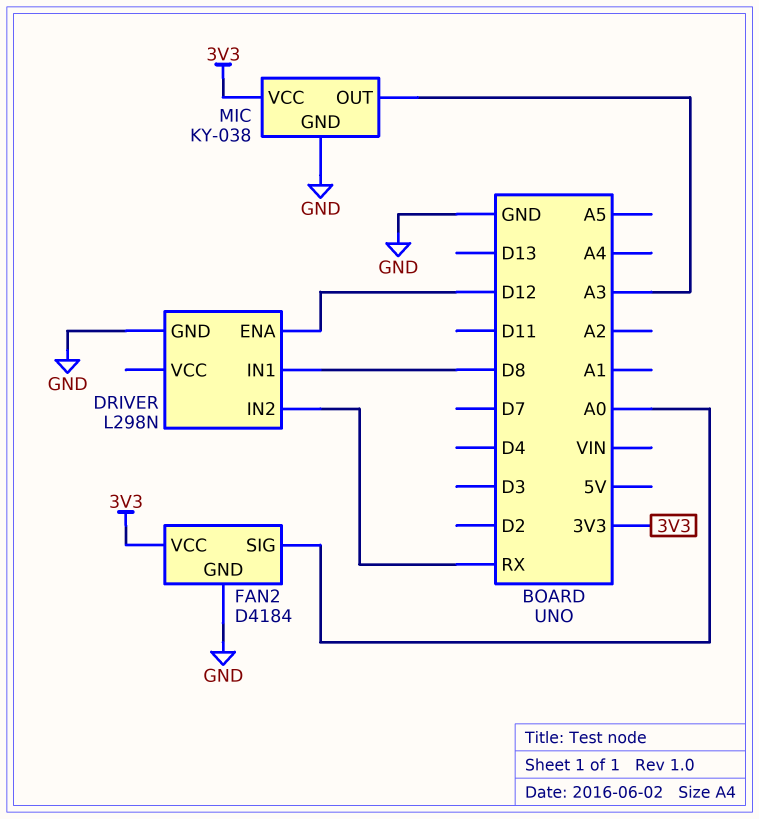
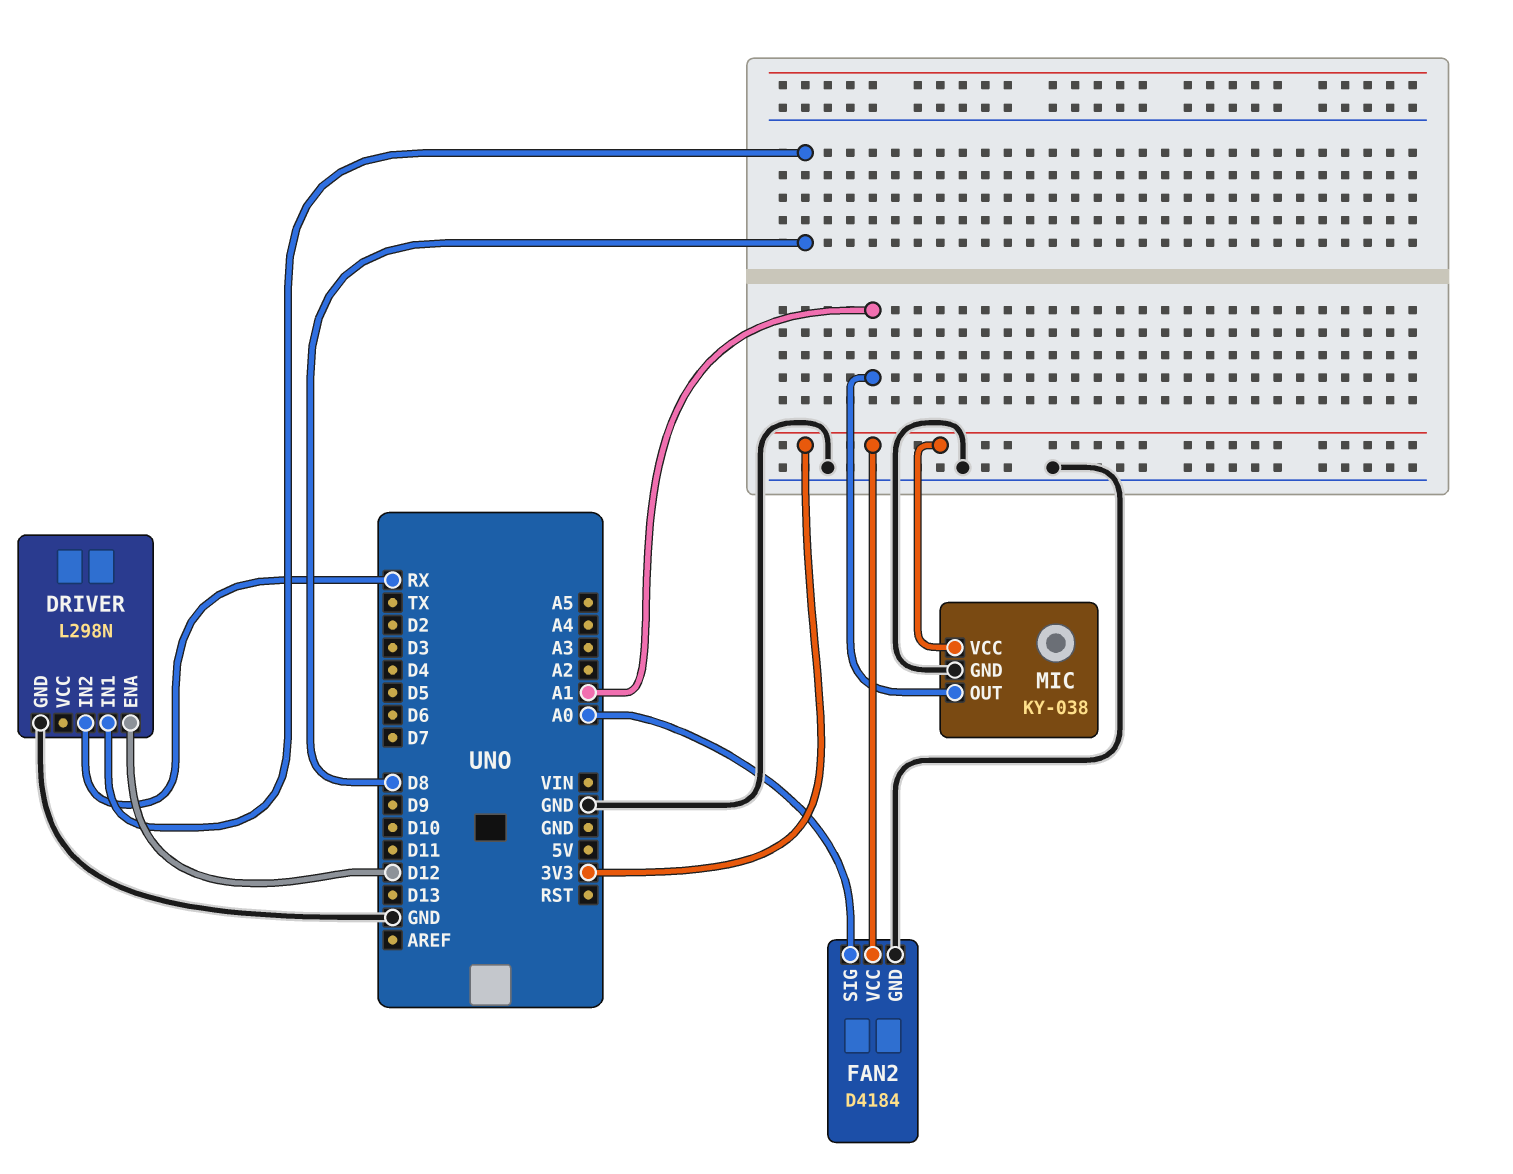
MIC pin OUT: A3 -> A1

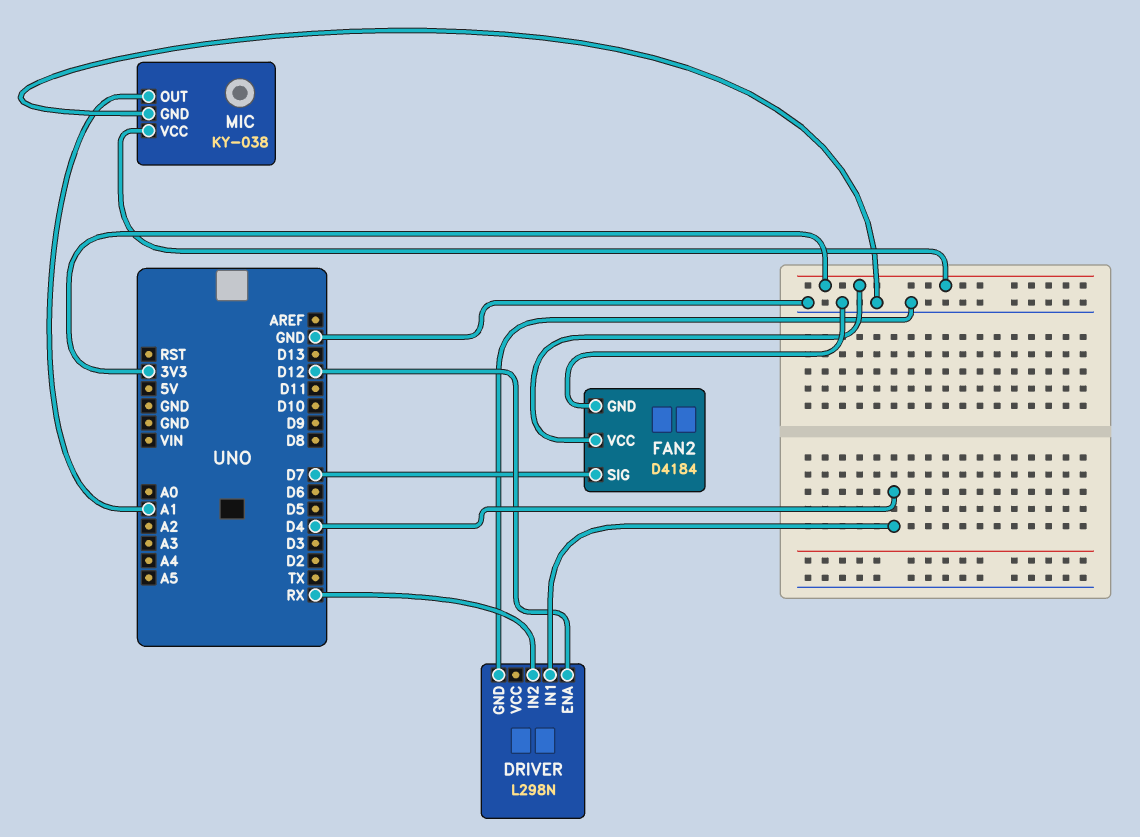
DRIVER pin IN1: D8 -> D4
FAN2 pin SIG: A0 -> D7

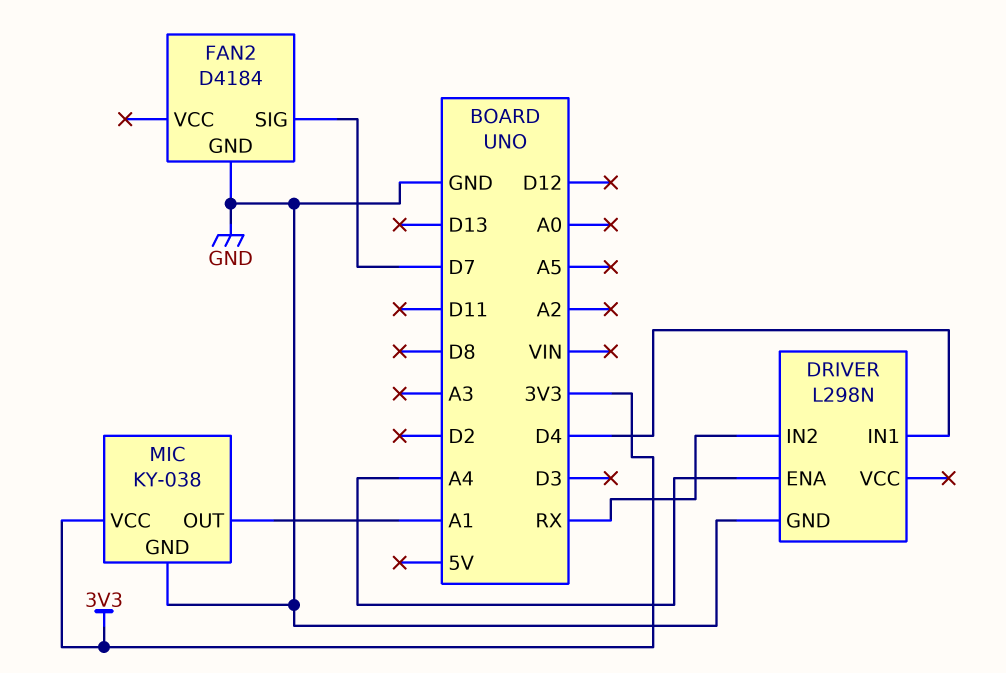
DRIVER pin ENA: D12 -> A4
FAN2 pin VCC: 3V3 -> none

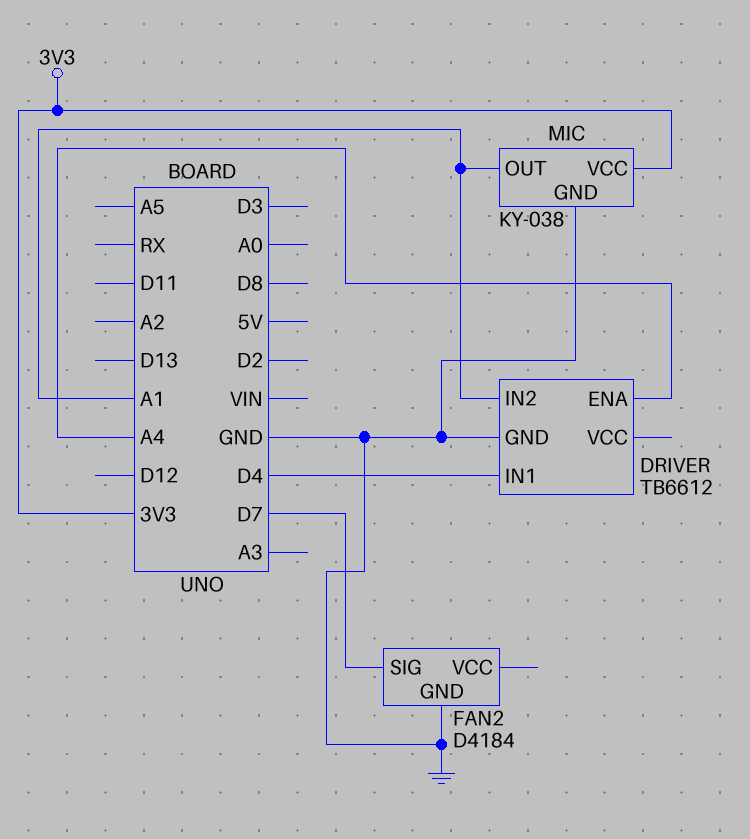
DRIVER: L298N -> TB6612
DRIVER pin IN2: RX -> A1

